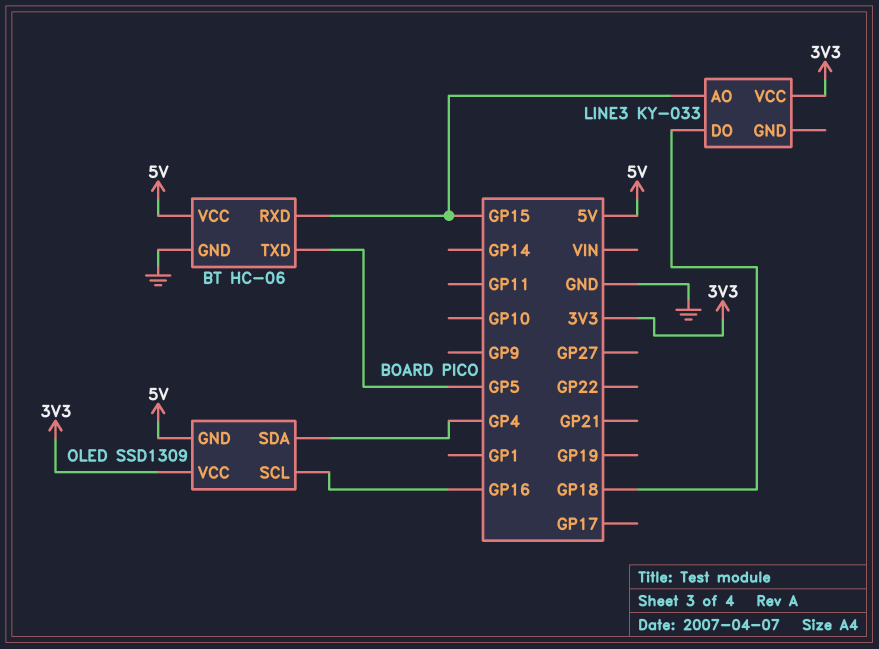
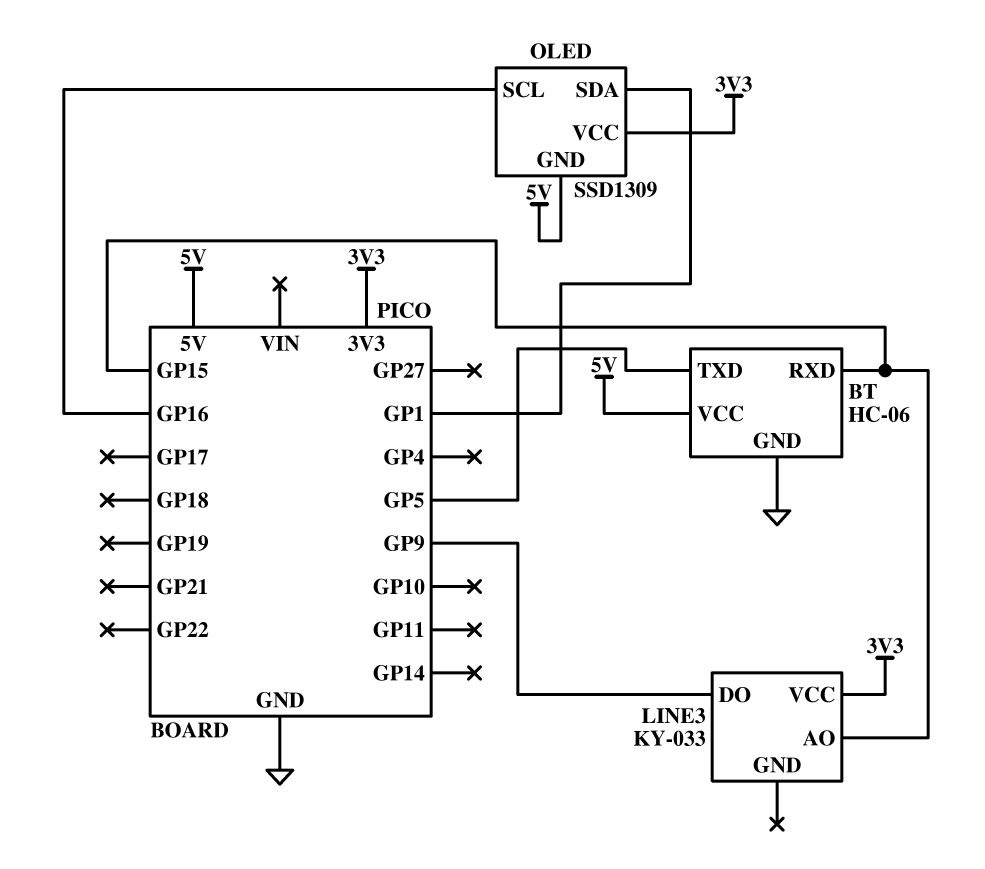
LINE3 pin DO: GP18 -> GP9
OLED pin SDA: GP4 -> GP1

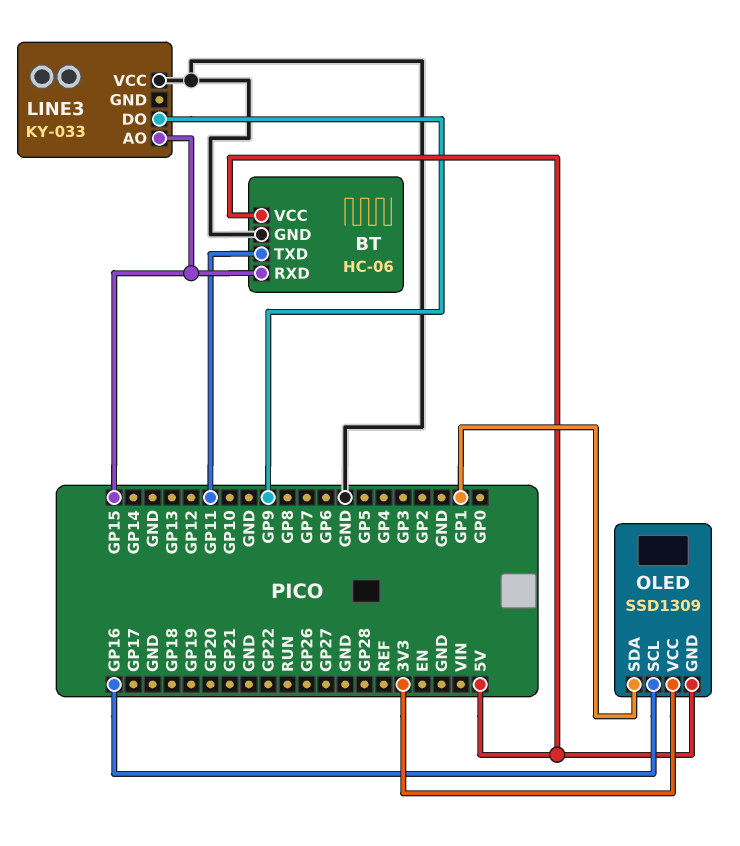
BT pin TXD: GP5 -> GP11
LINE3 pin VCC: 3V3 -> GND

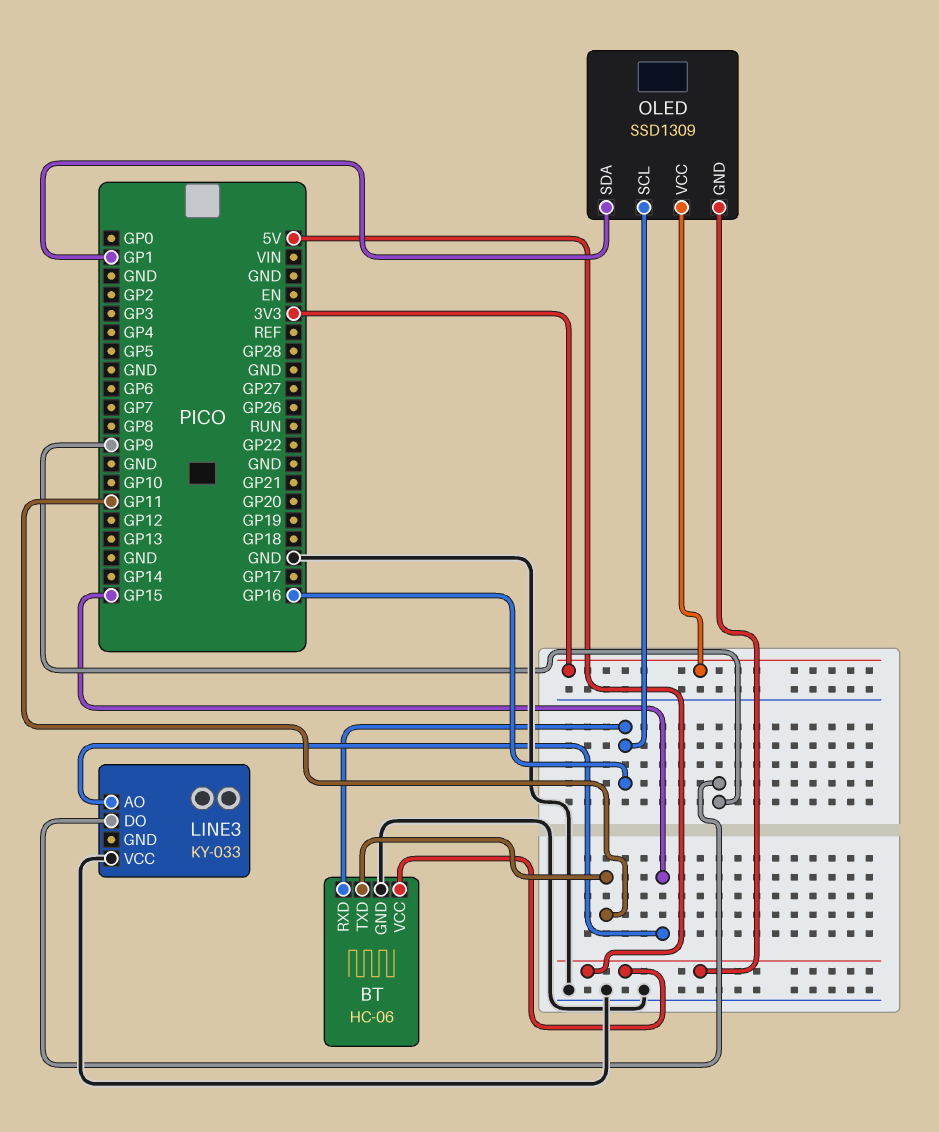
BT pin RXD: GP15 -> GP16

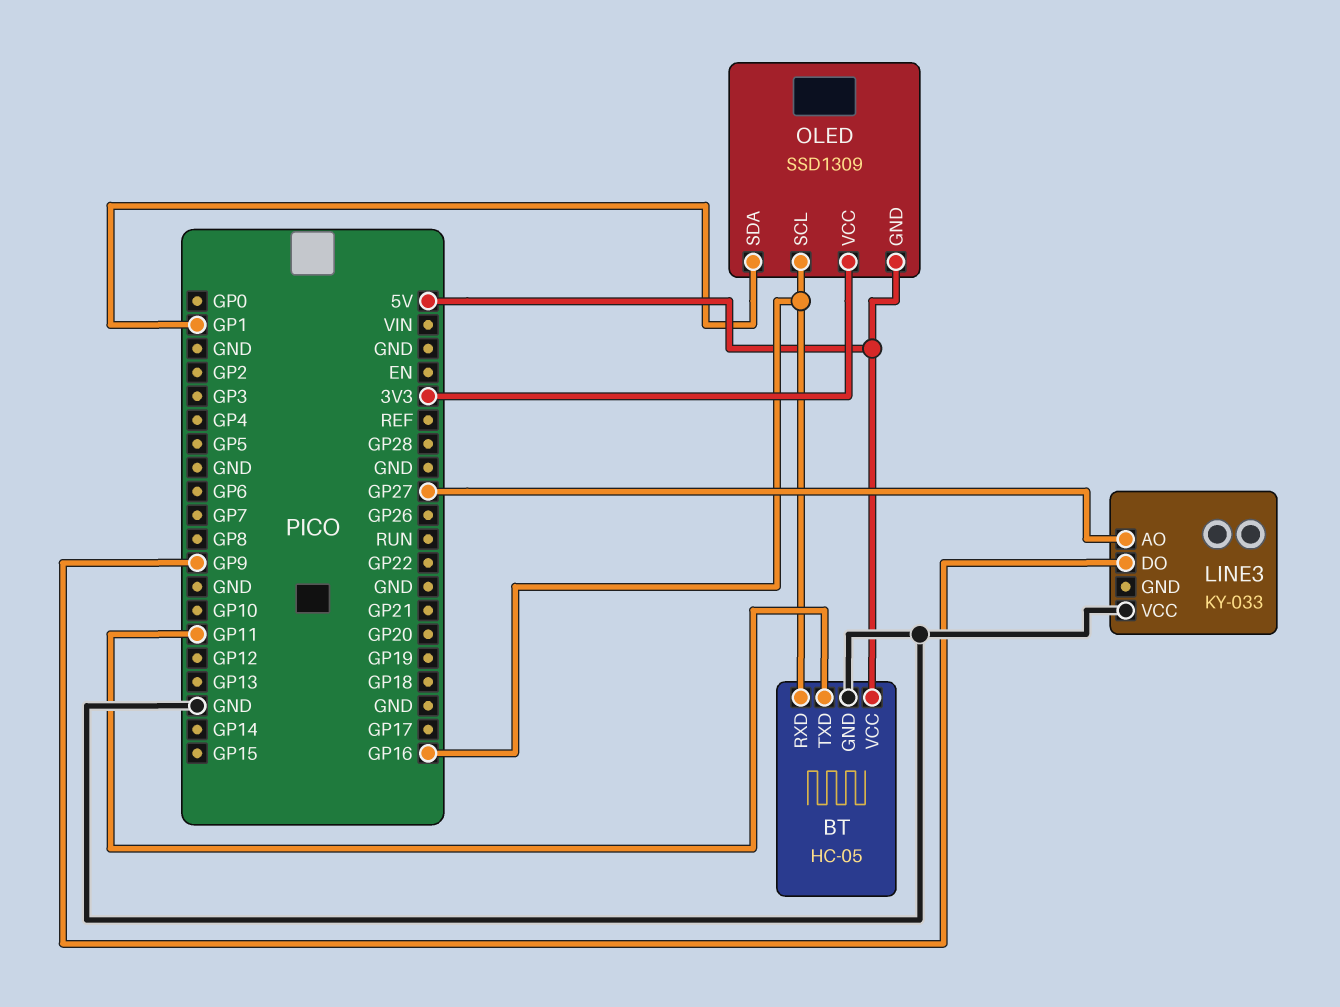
BT: HC-06 -> HC-05
LINE3 pin AO: GP15 -> GP27

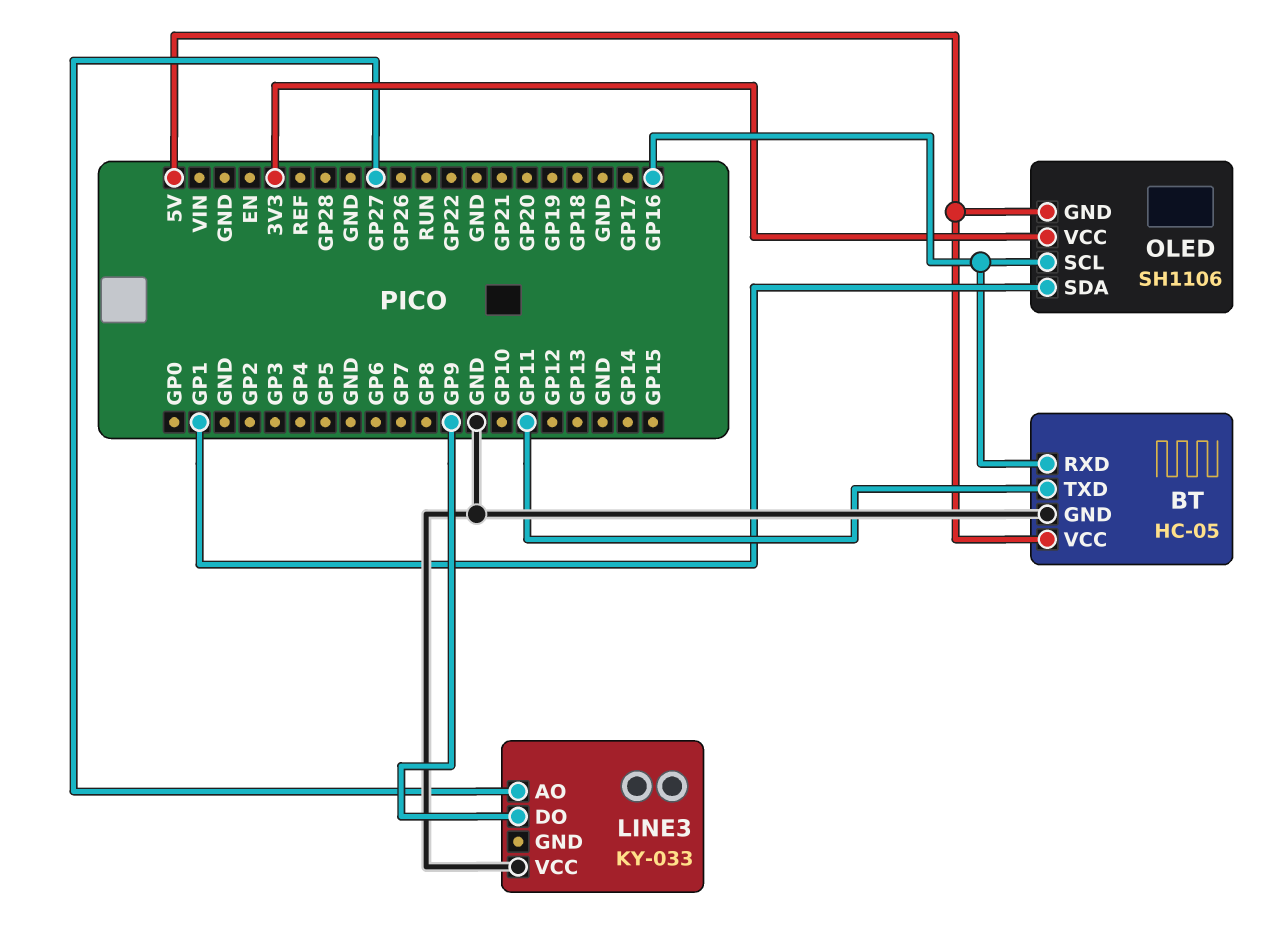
OLED: SSD1309 -> SH1106

